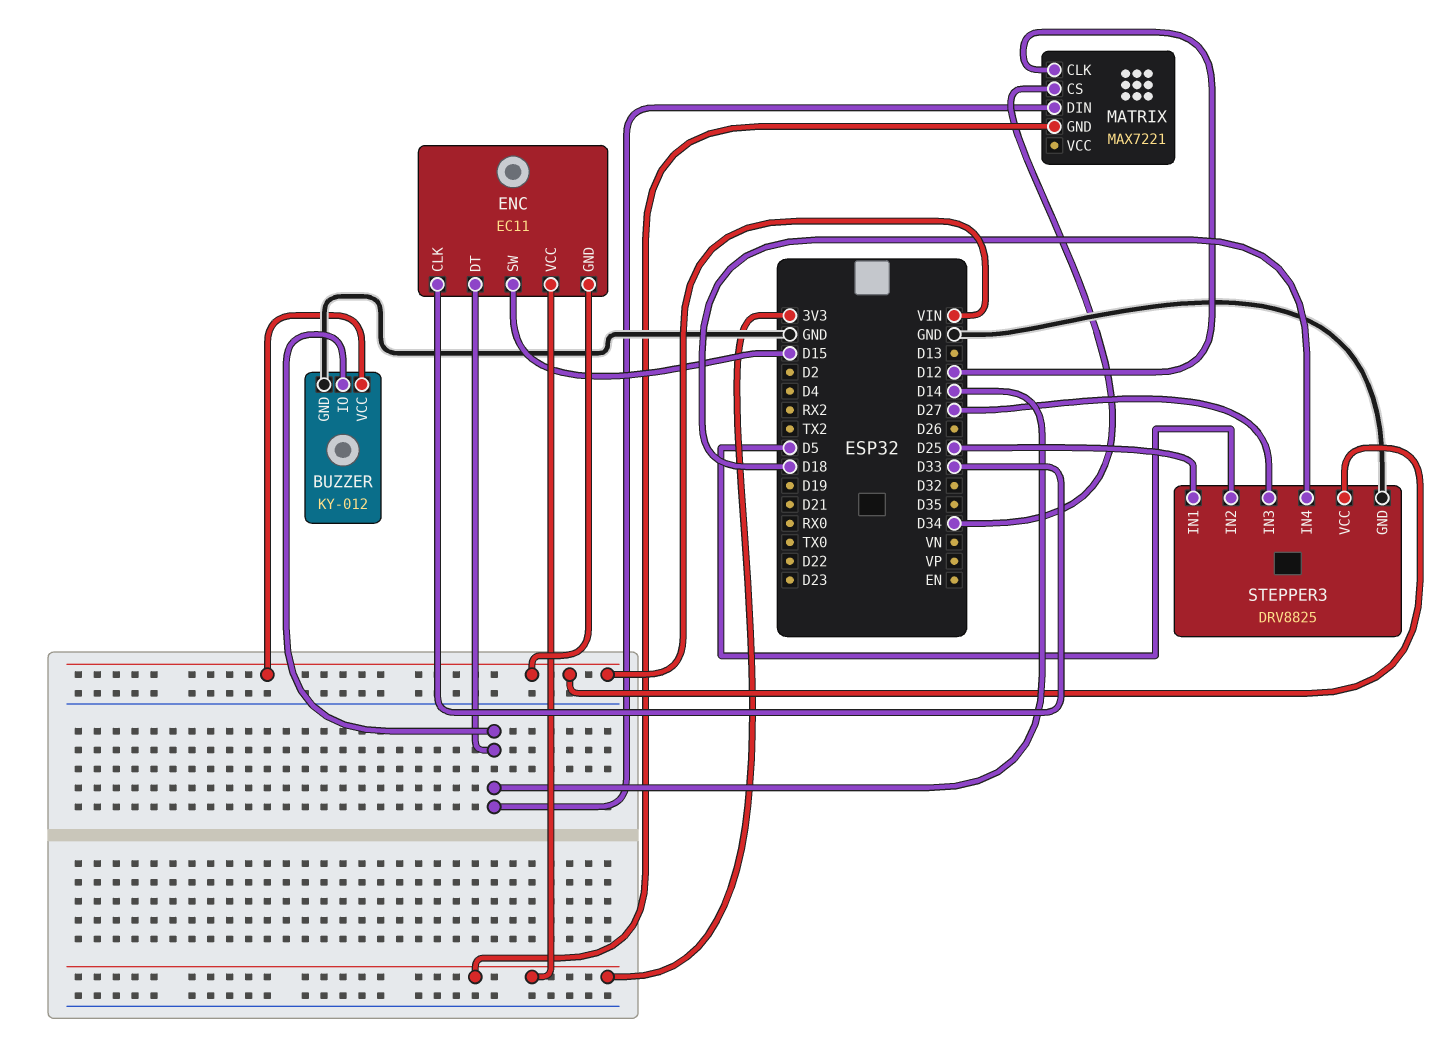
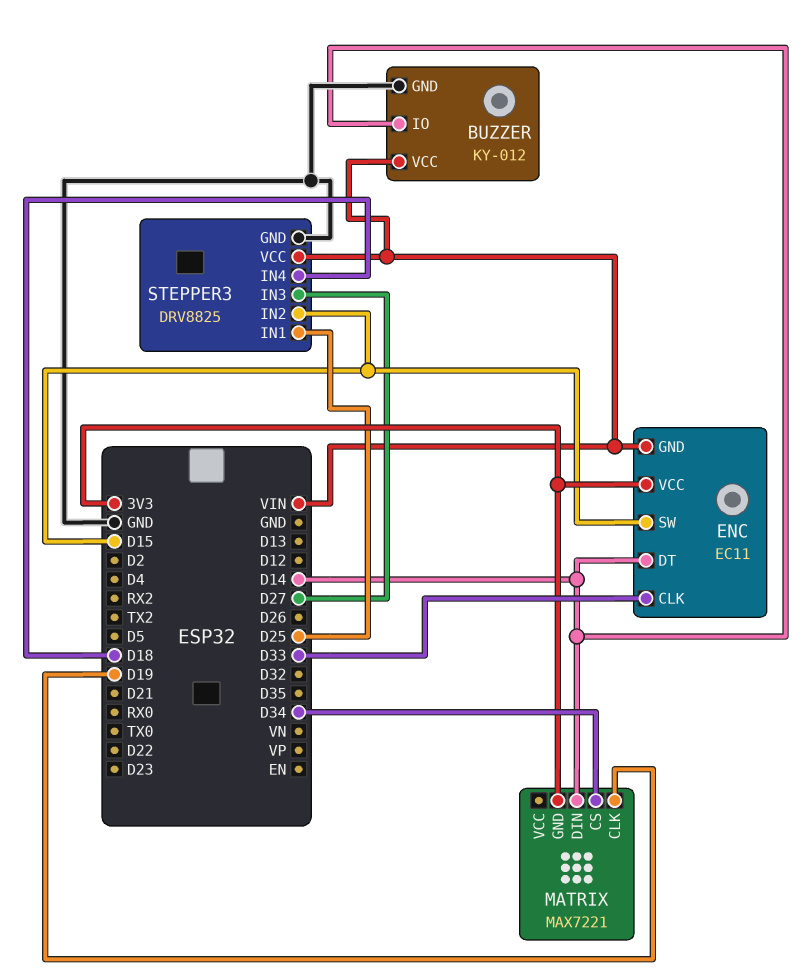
MATRIX pin CLK: D12 -> D19
STEPPER3 pin IN2: D5 -> D15

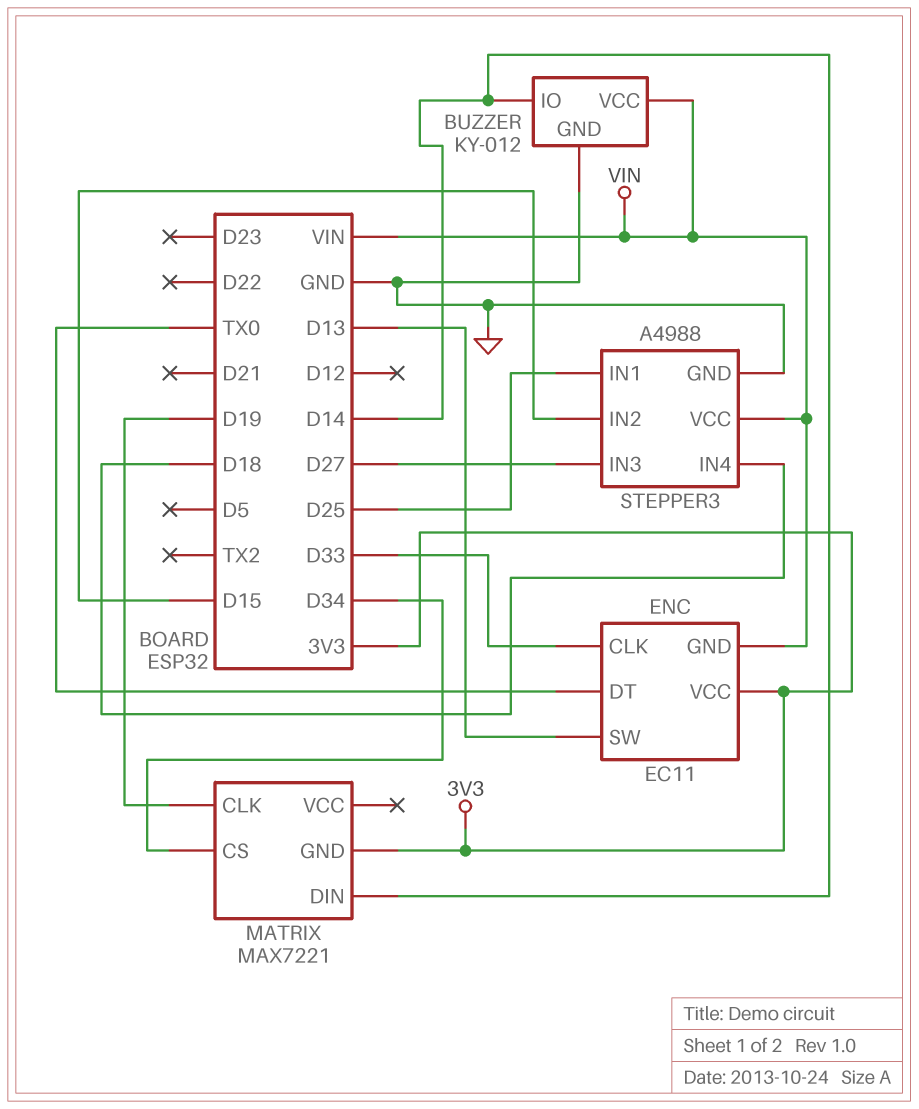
ENC pin DT: D14 -> TX0
ENC pin SW: D15 -> D13
STEPPER3: DRV8825 -> A4988

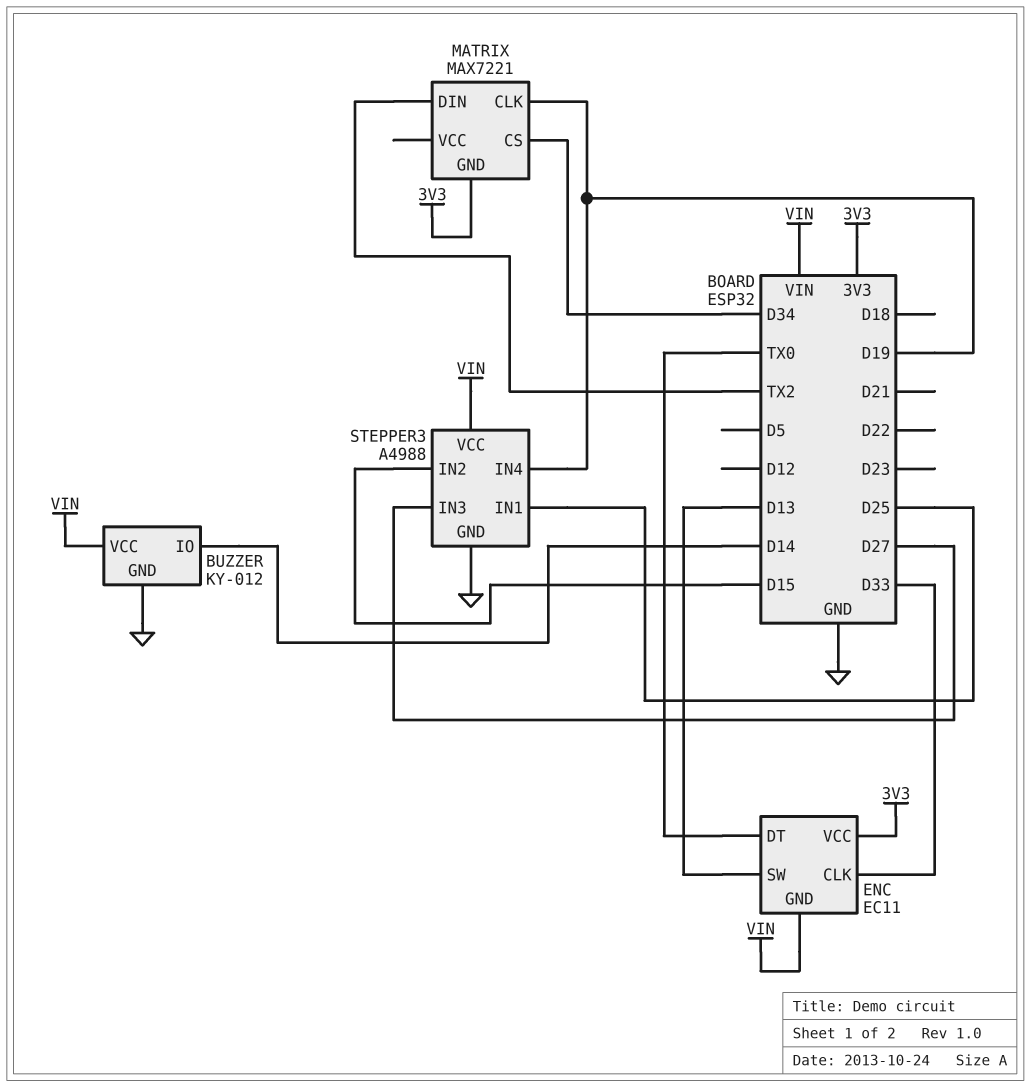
MATRIX pin DIN: D14 -> TX2
STEPPER3 pin IN4: D18 -> D19

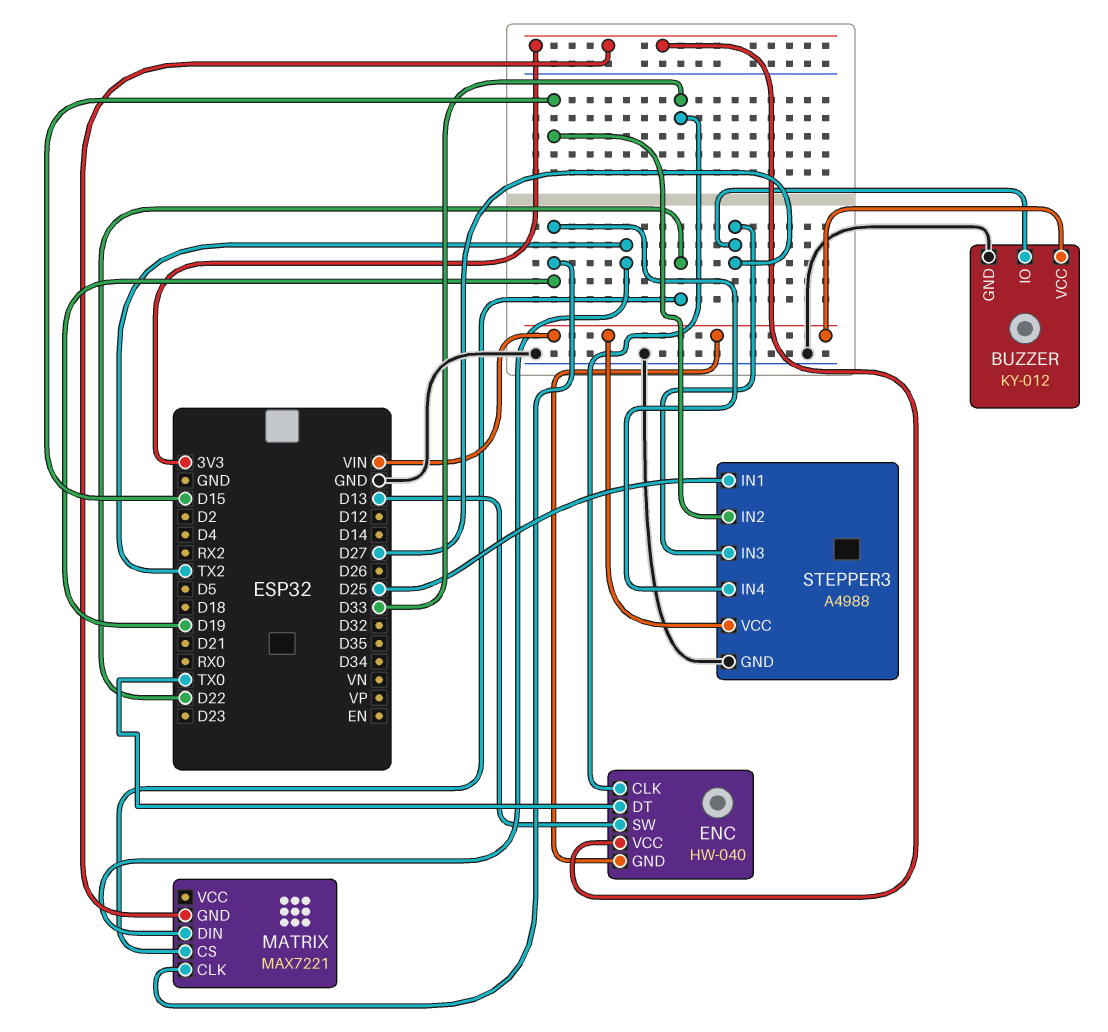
BUZZER pin IO: D14 -> D27
ENC: EC11 -> HW-040
MATRIX pin CS: D34 -> D22

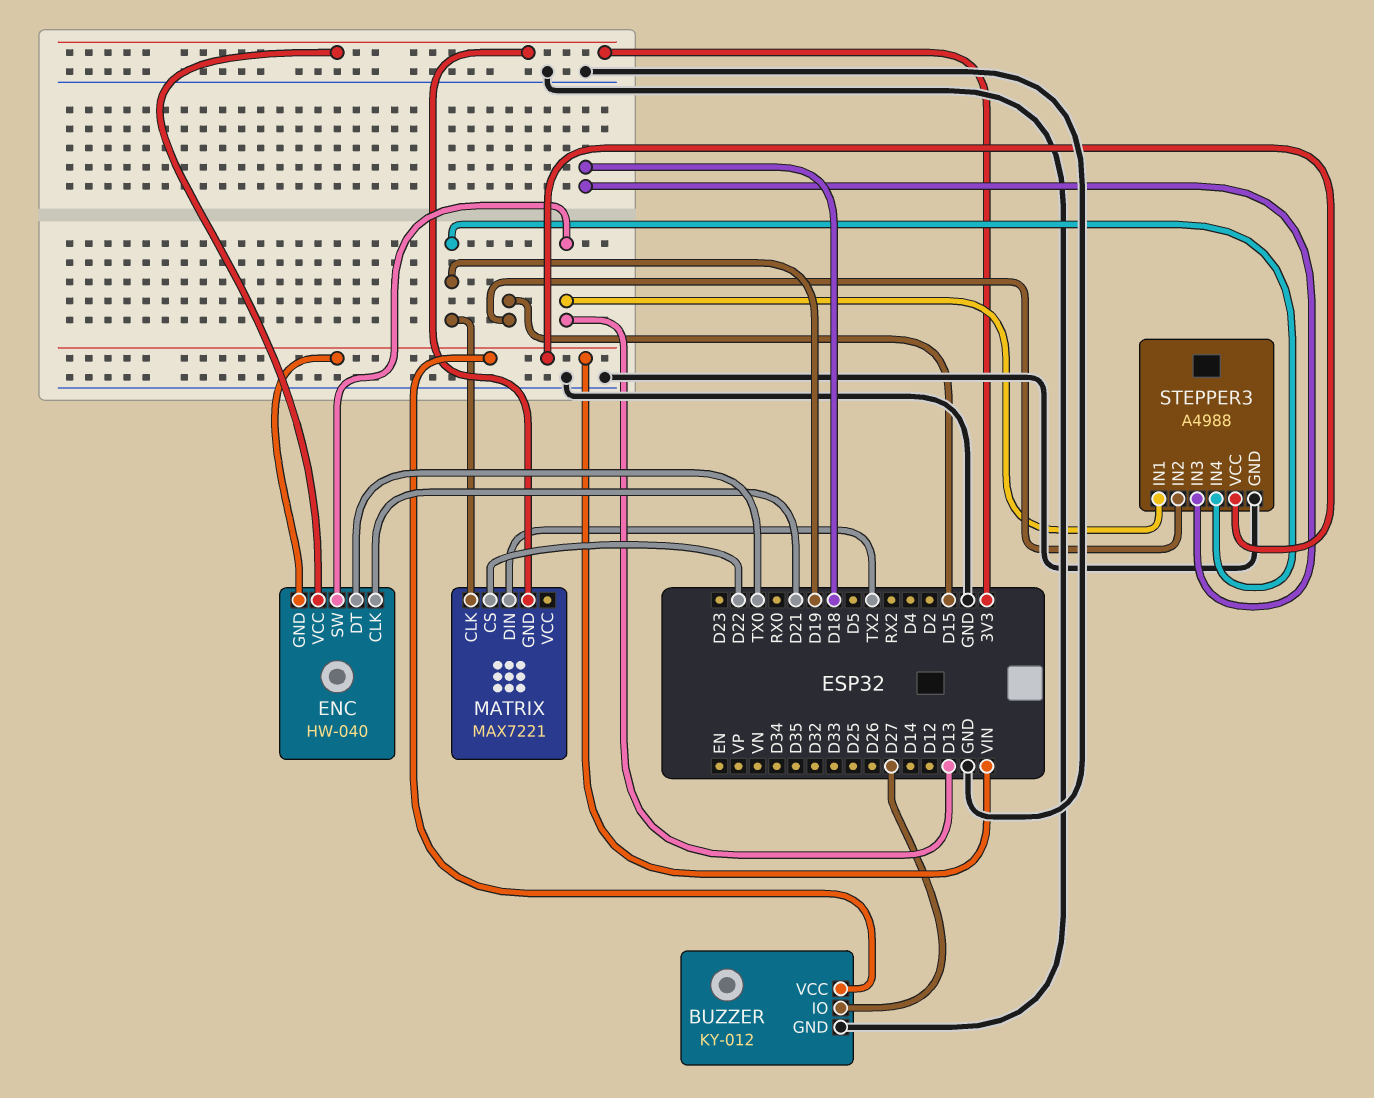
ENC pin CLK: D33 -> D21
STEPPER3 pin IN1: D25 -> D13
STEPPER3 pin IN3: D27 -> D18

